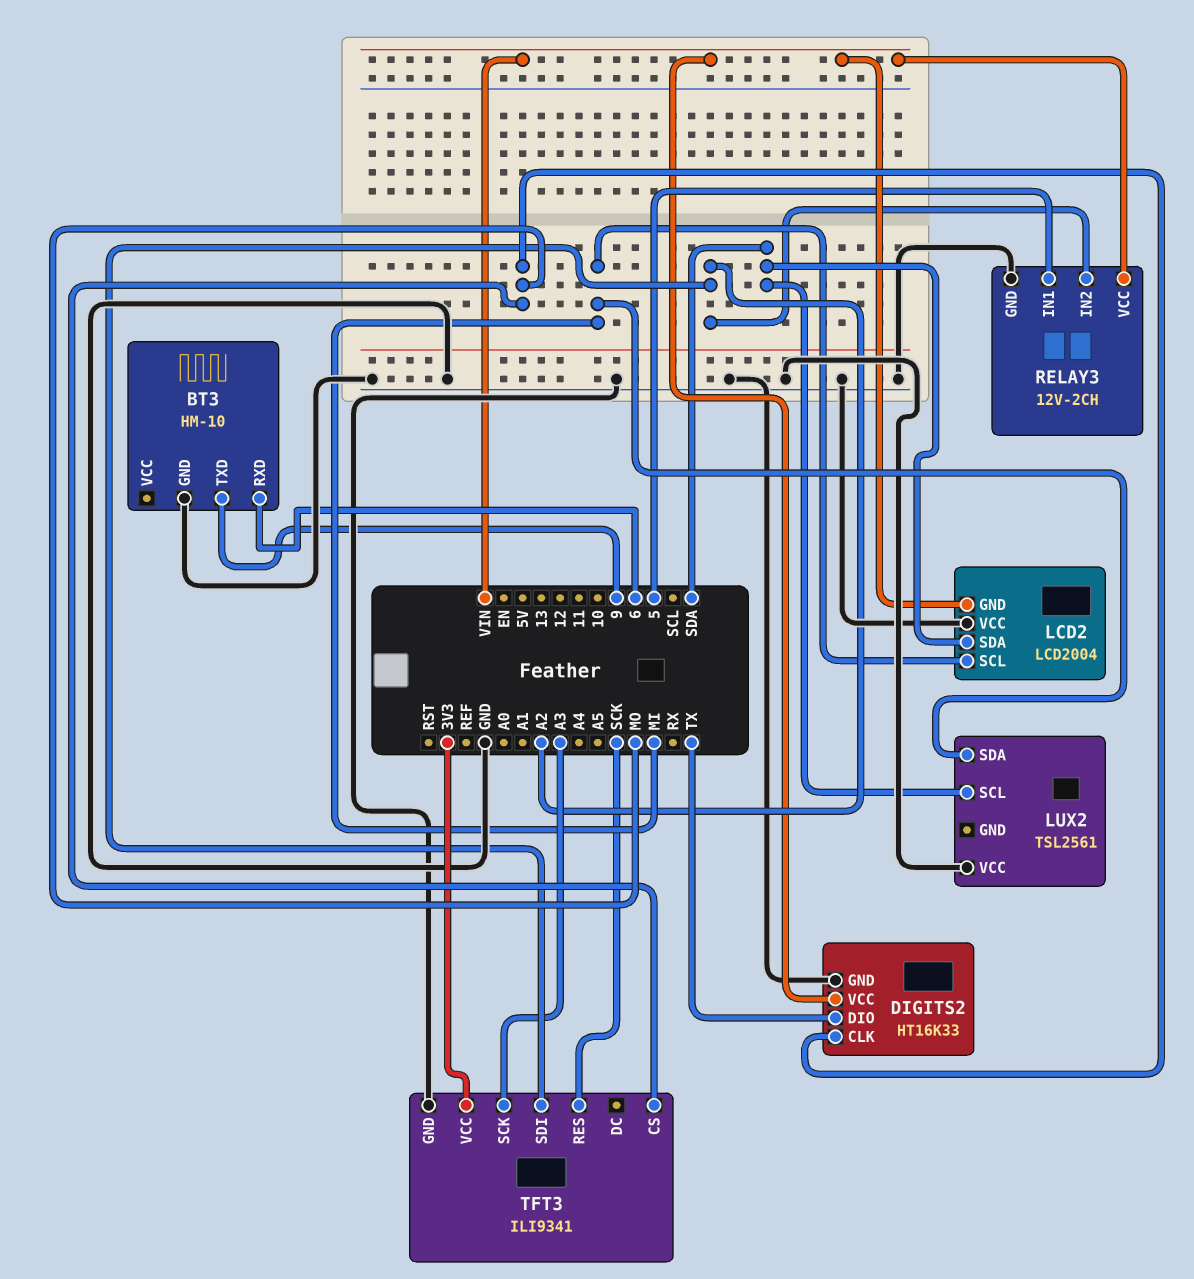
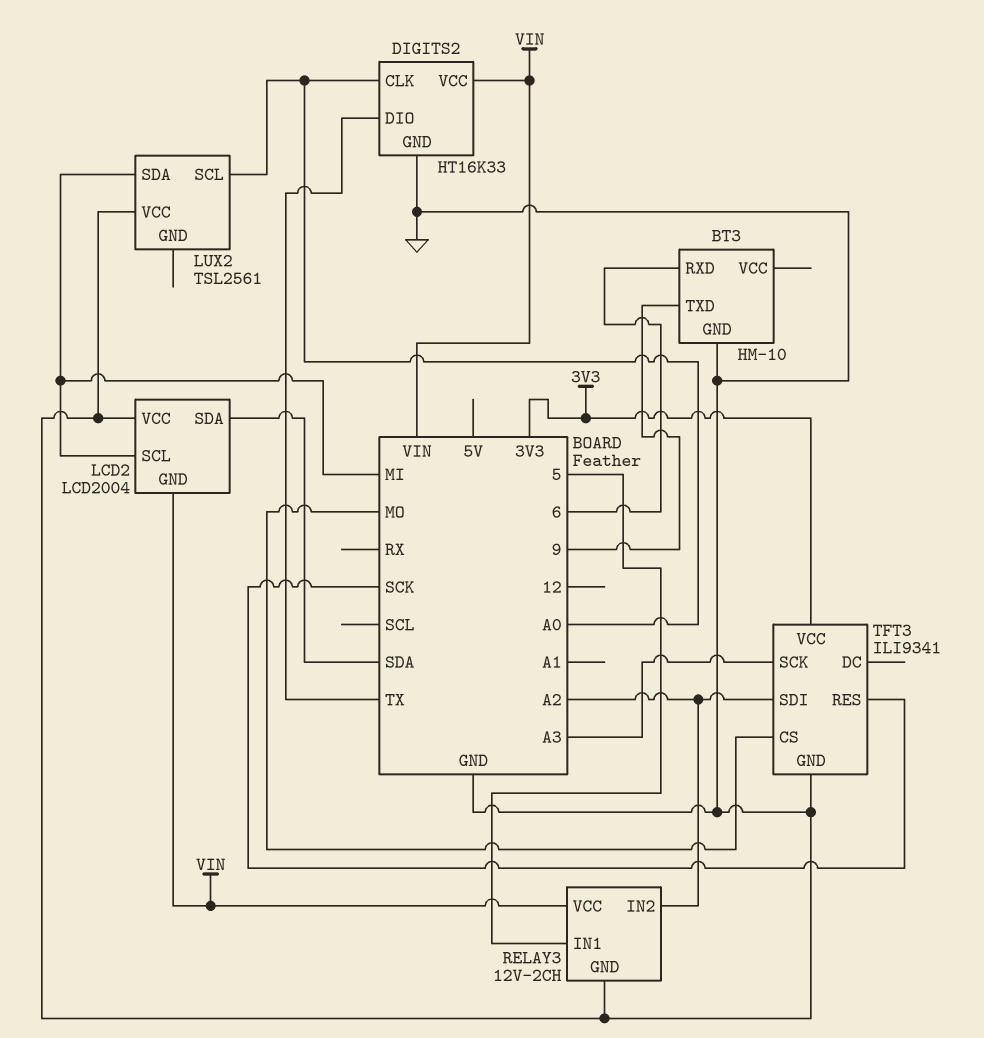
DIGITS2 pin CLK: MO -> A0
LUX2 pin SCL: SDA -> A0

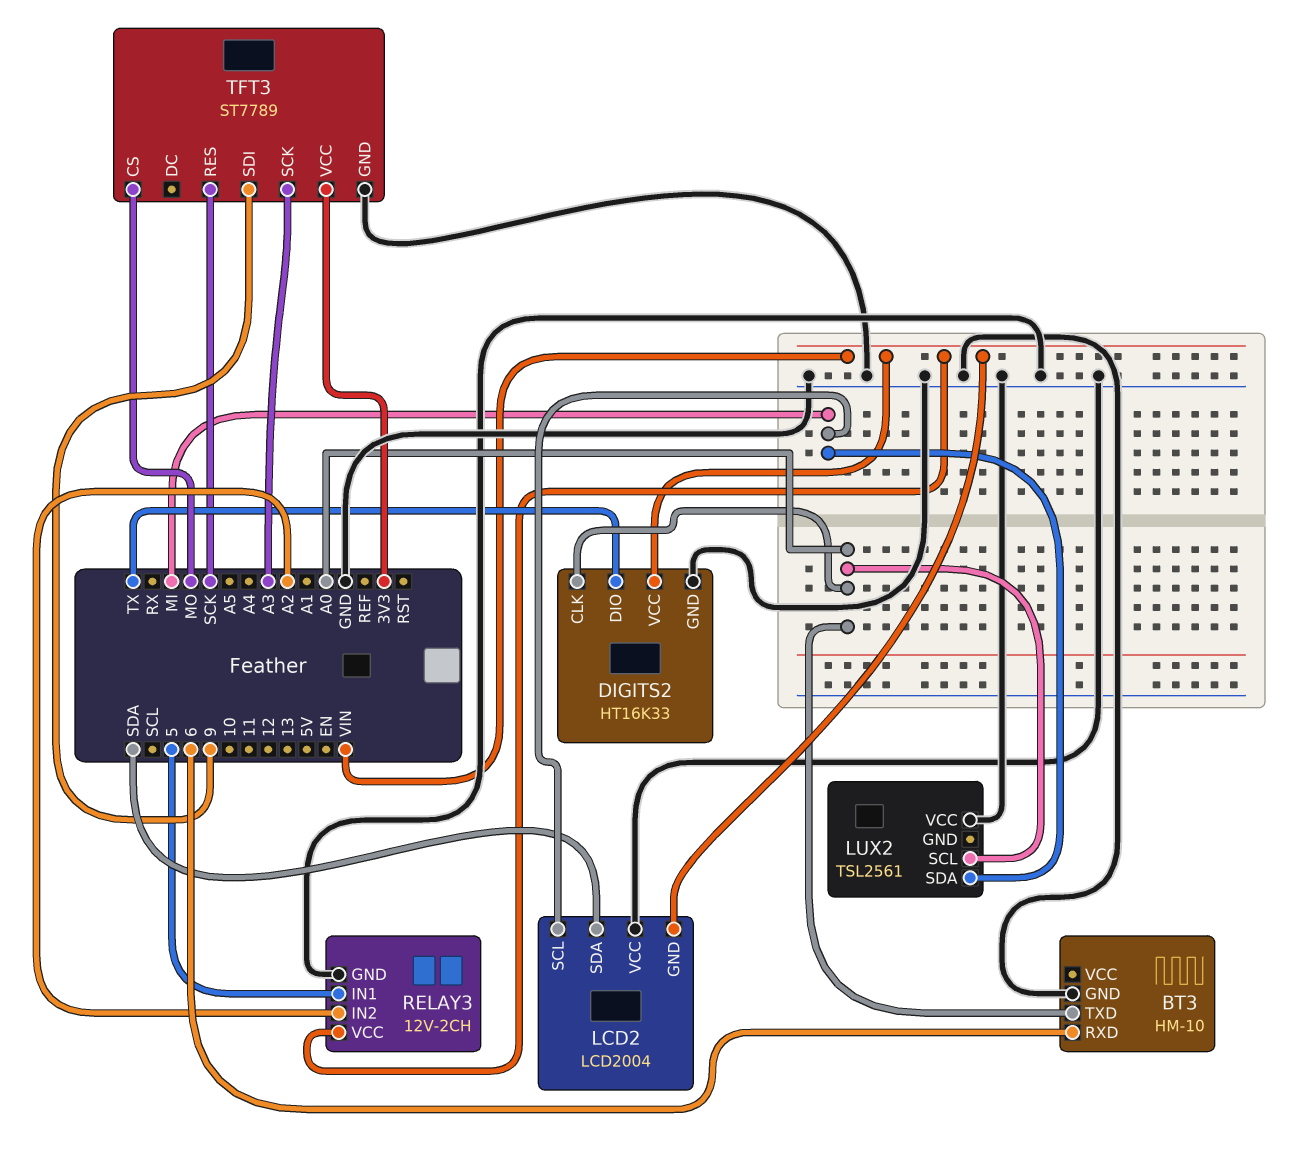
BT3 pin TXD: 9 -> A0
TFT3: ILI9341 -> ST7789
TFT3 pin SDI: A2 -> 9

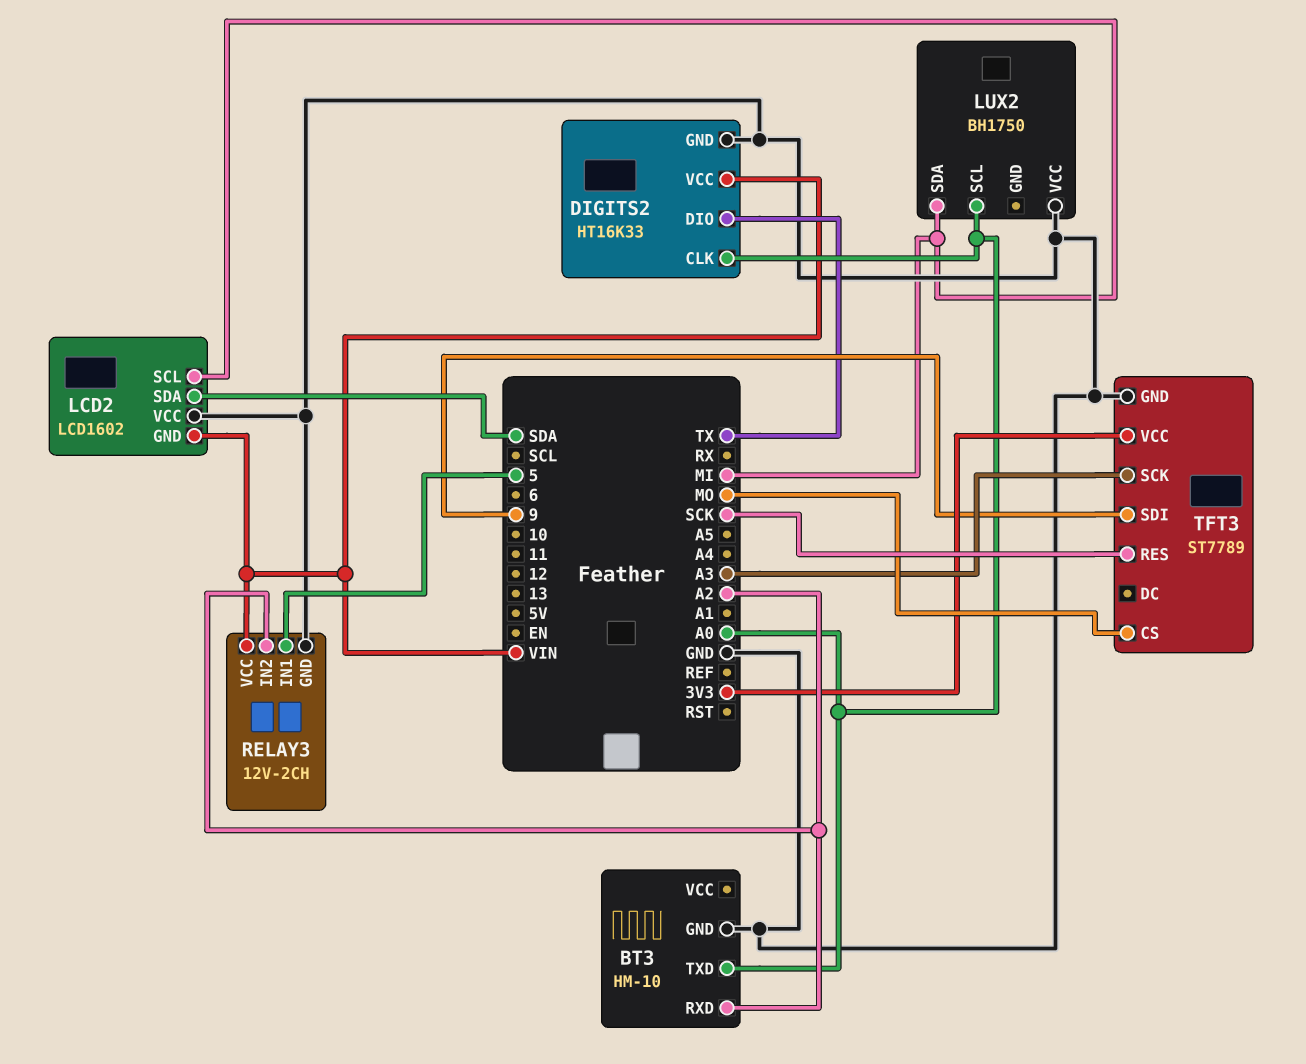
BT3 pin RXD: 6 -> A2
LCD2: LCD2004 -> LCD1602
LUX2: TSL2561 -> BH1750

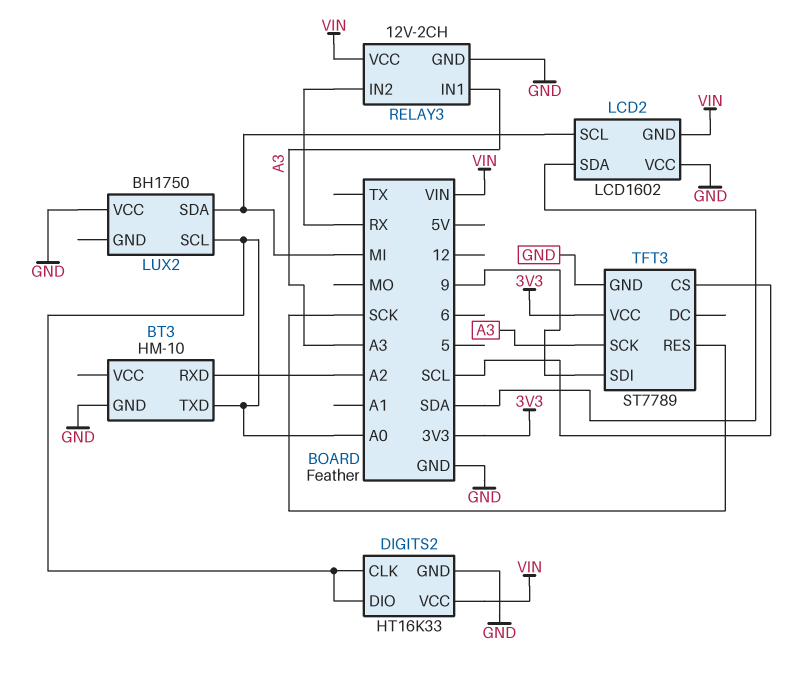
DIGITS2 pin DIO: TX -> A0
RELAY3 pin IN1: 5 -> A3
RELAY3 pin IN2: A2 -> RX
TFT3 pin CS: MO -> SCL

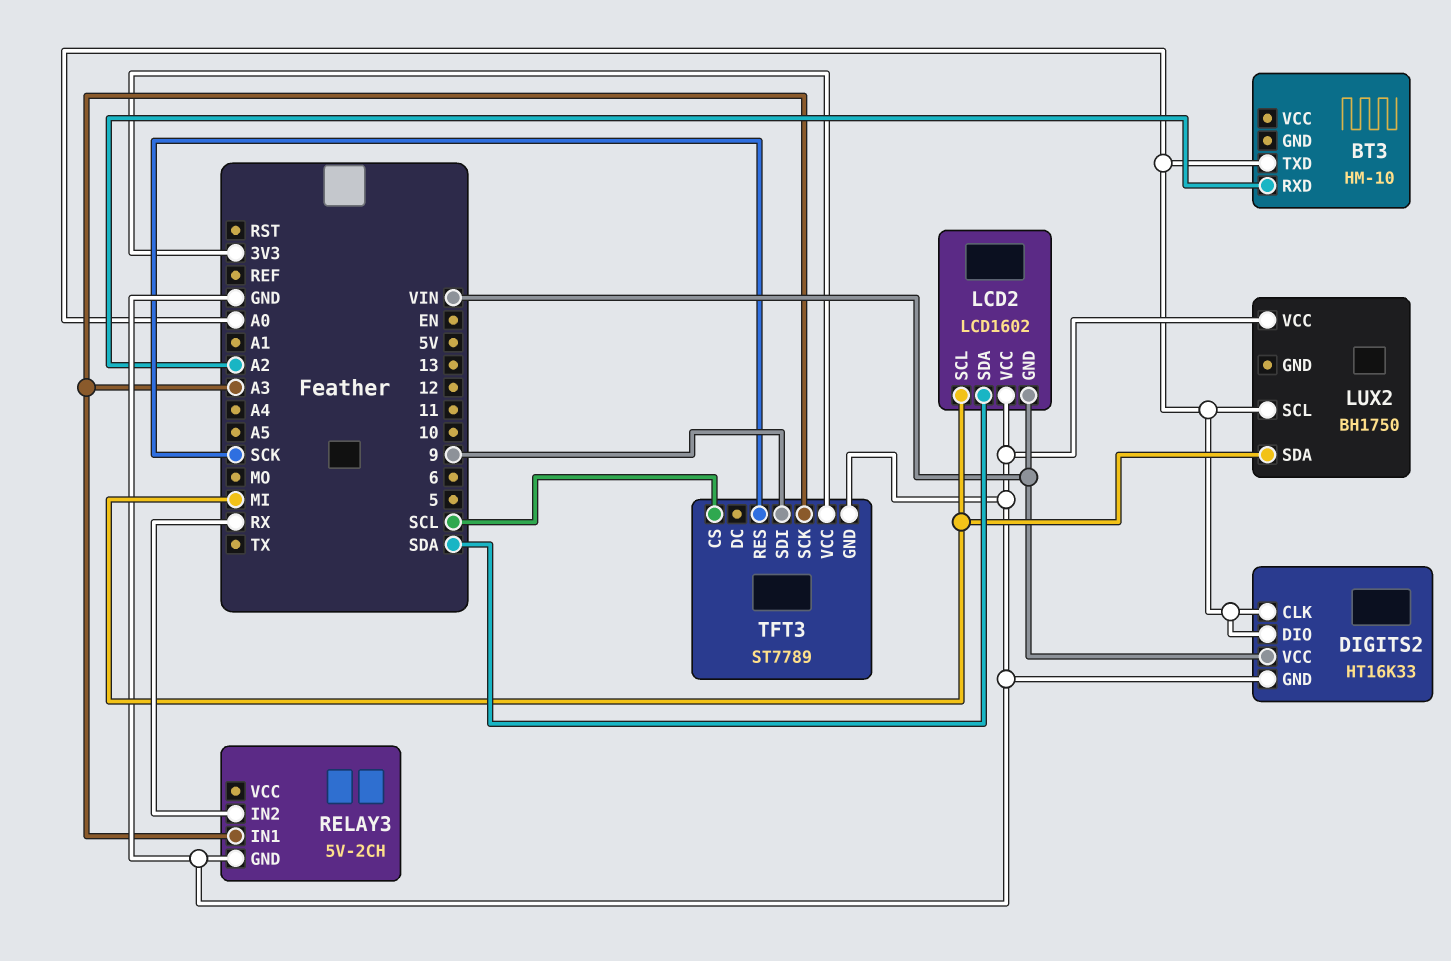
BT3 pin GND: GND -> none
RELAY3: 12V-2CH -> 5V-2CH
RELAY3 pin VCC: VIN -> none

